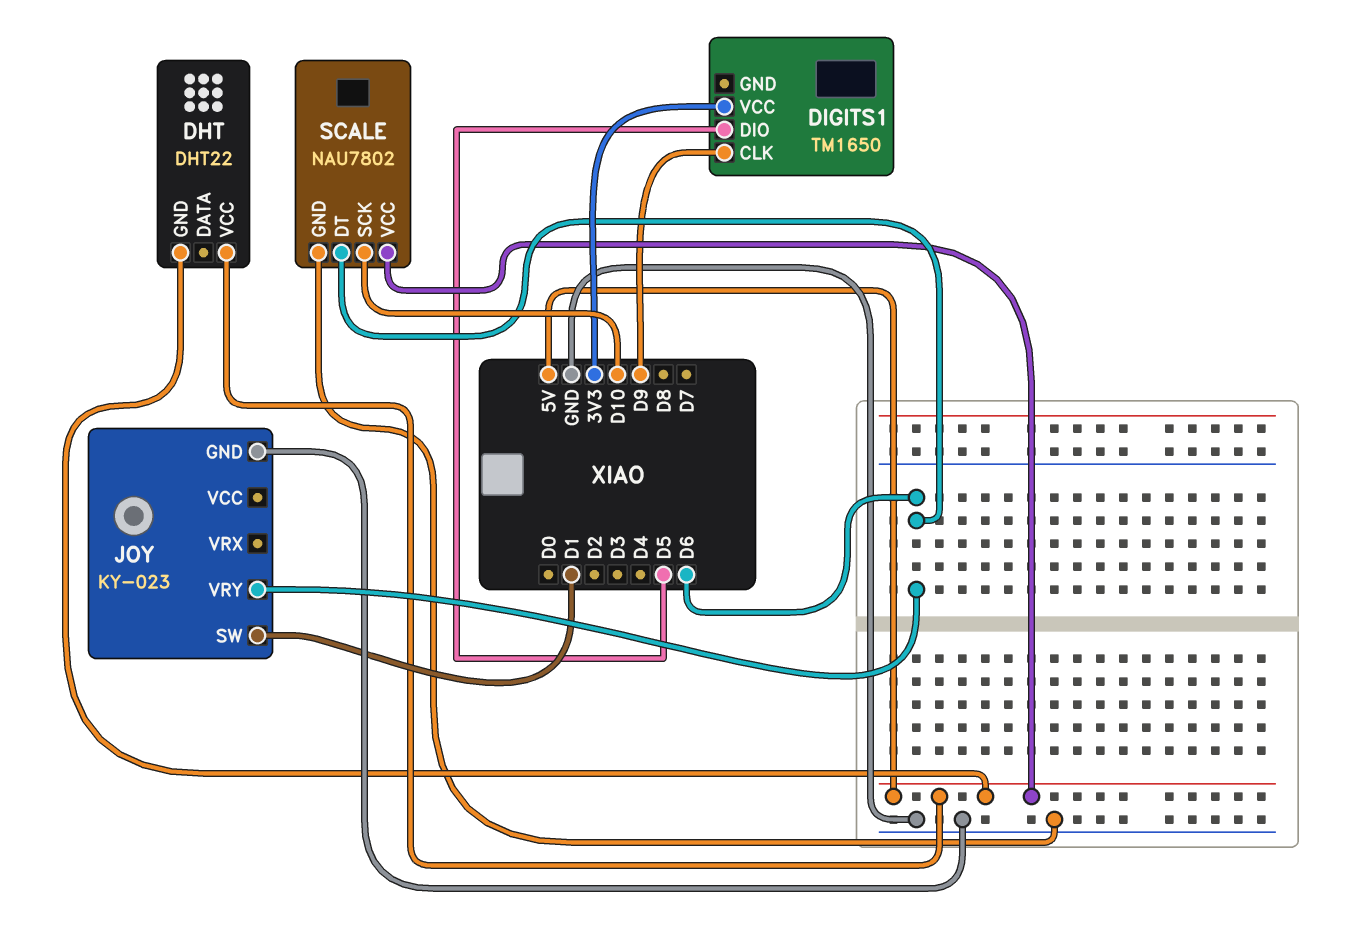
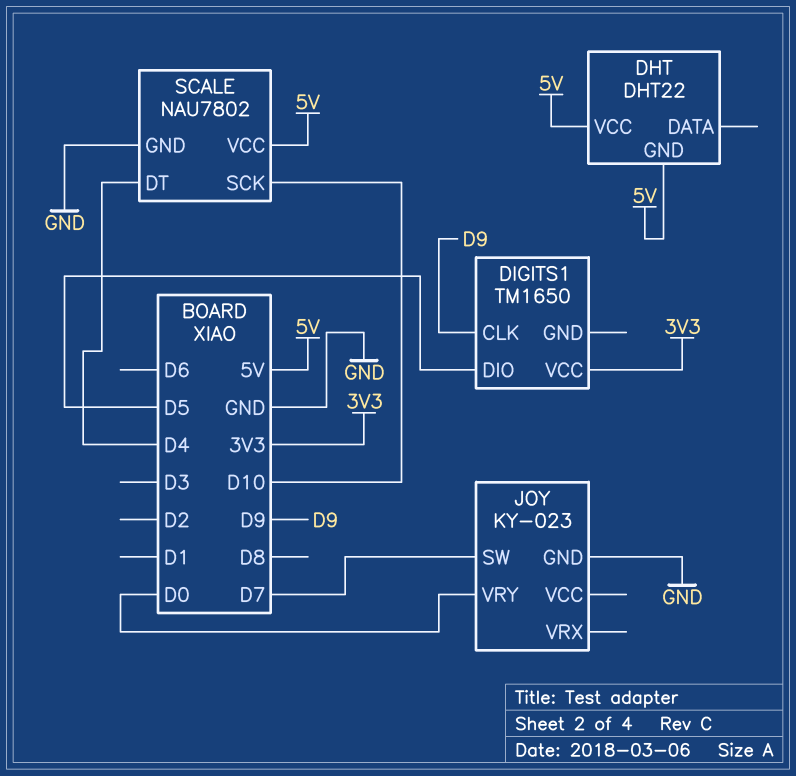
JOY pin SW: D1 -> D7
JOY pin VRY: D6 -> D0
SCALE pin DT: D6 -> D4

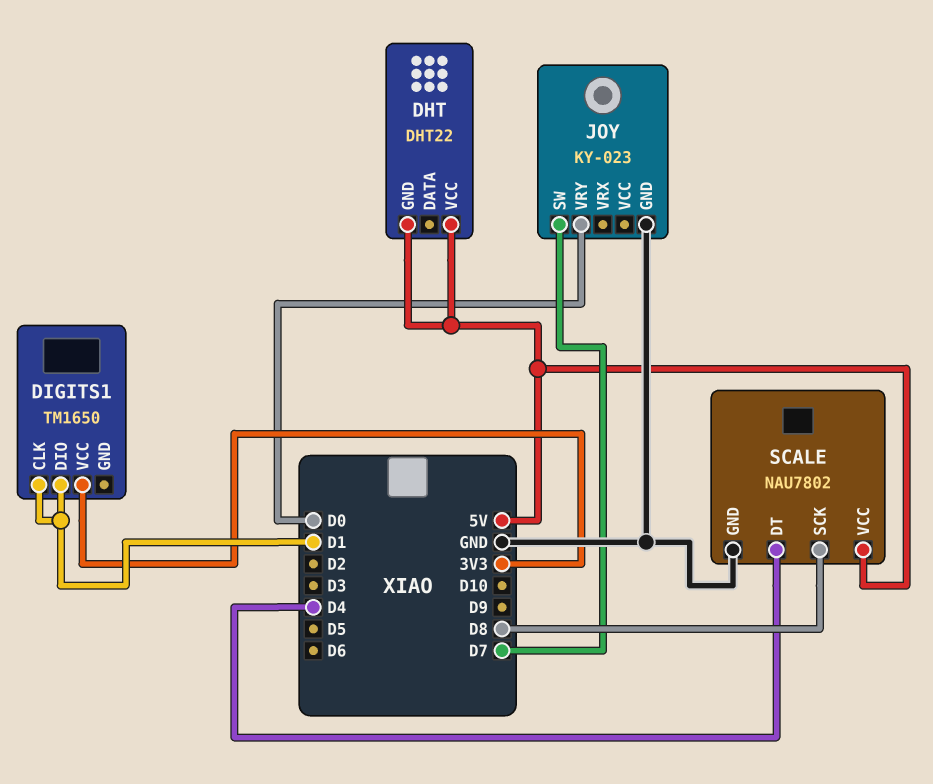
DIGITS1 pin CLK: D9 -> D1
DIGITS1 pin DIO: D5 -> D1
SCALE pin SCK: D10 -> D8

